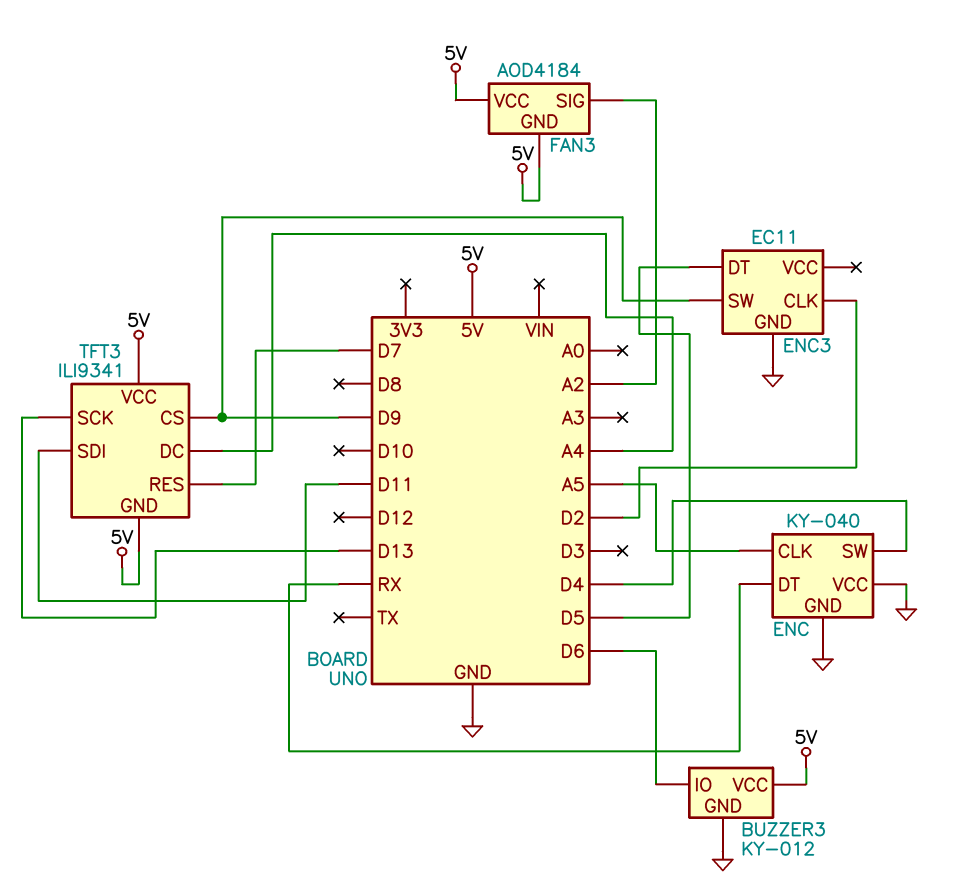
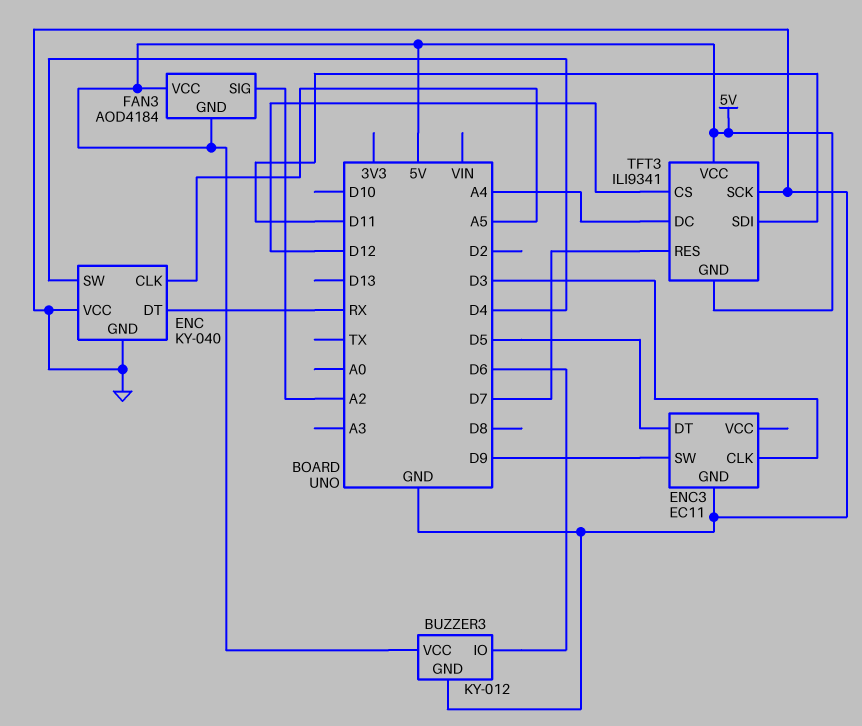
ENC3 pin CLK: D2 -> D3
TFT3 pin CS: D9 -> D12
TFT3 pin SCK: D13 -> GND

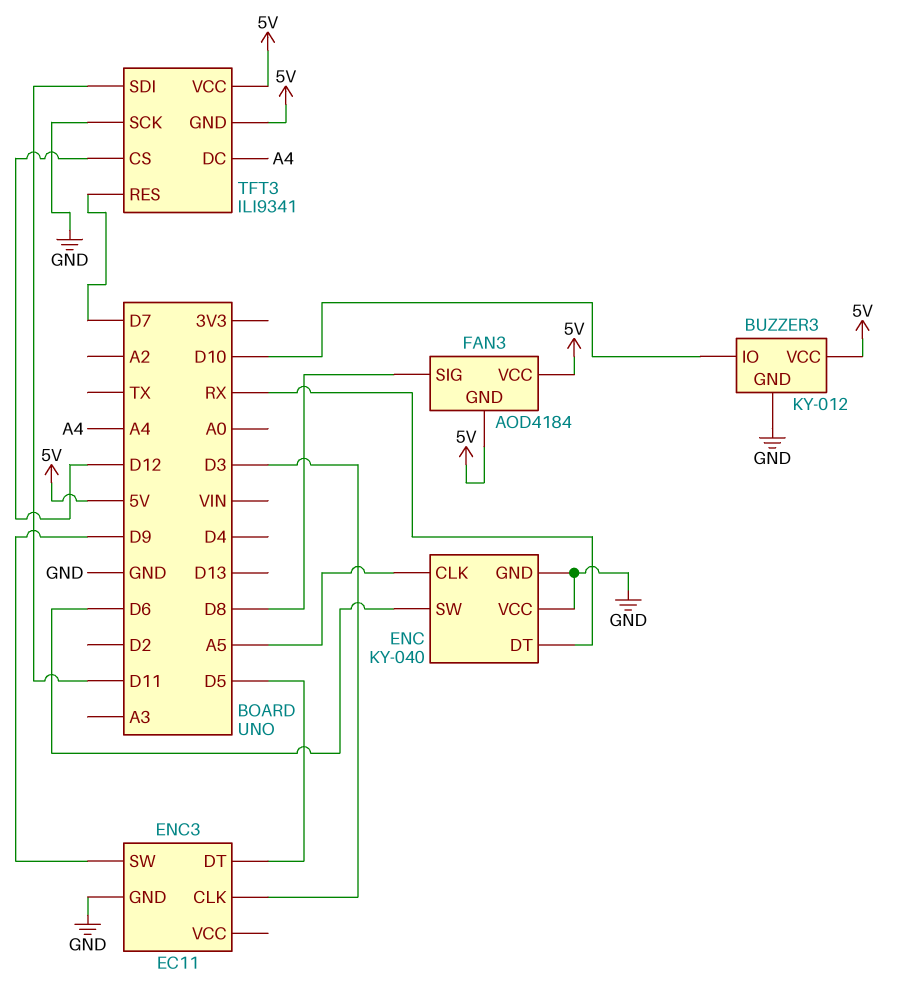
BUZZER3 pin IO: D6 -> D10
ENC pin SW: D4 -> D6
FAN3 pin SIG: A2 -> D8

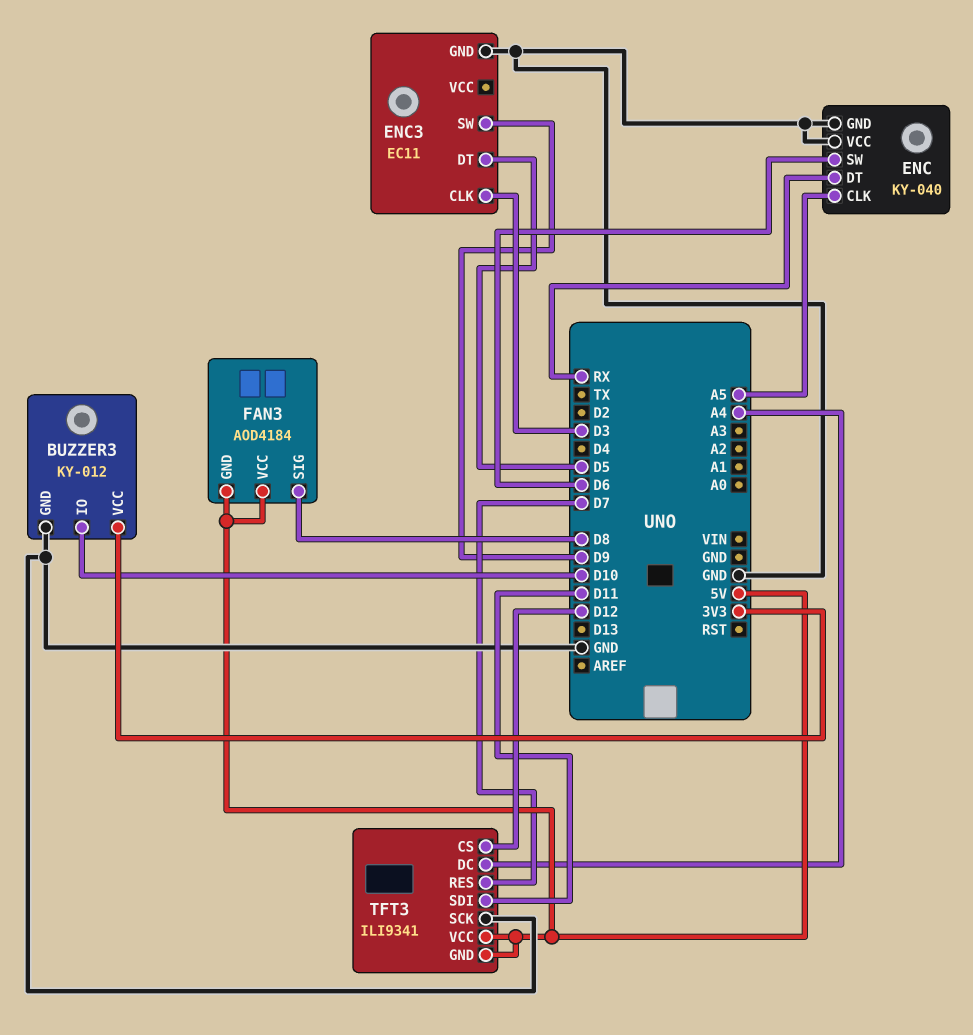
BUZZER3 pin VCC: 5V -> 3V3

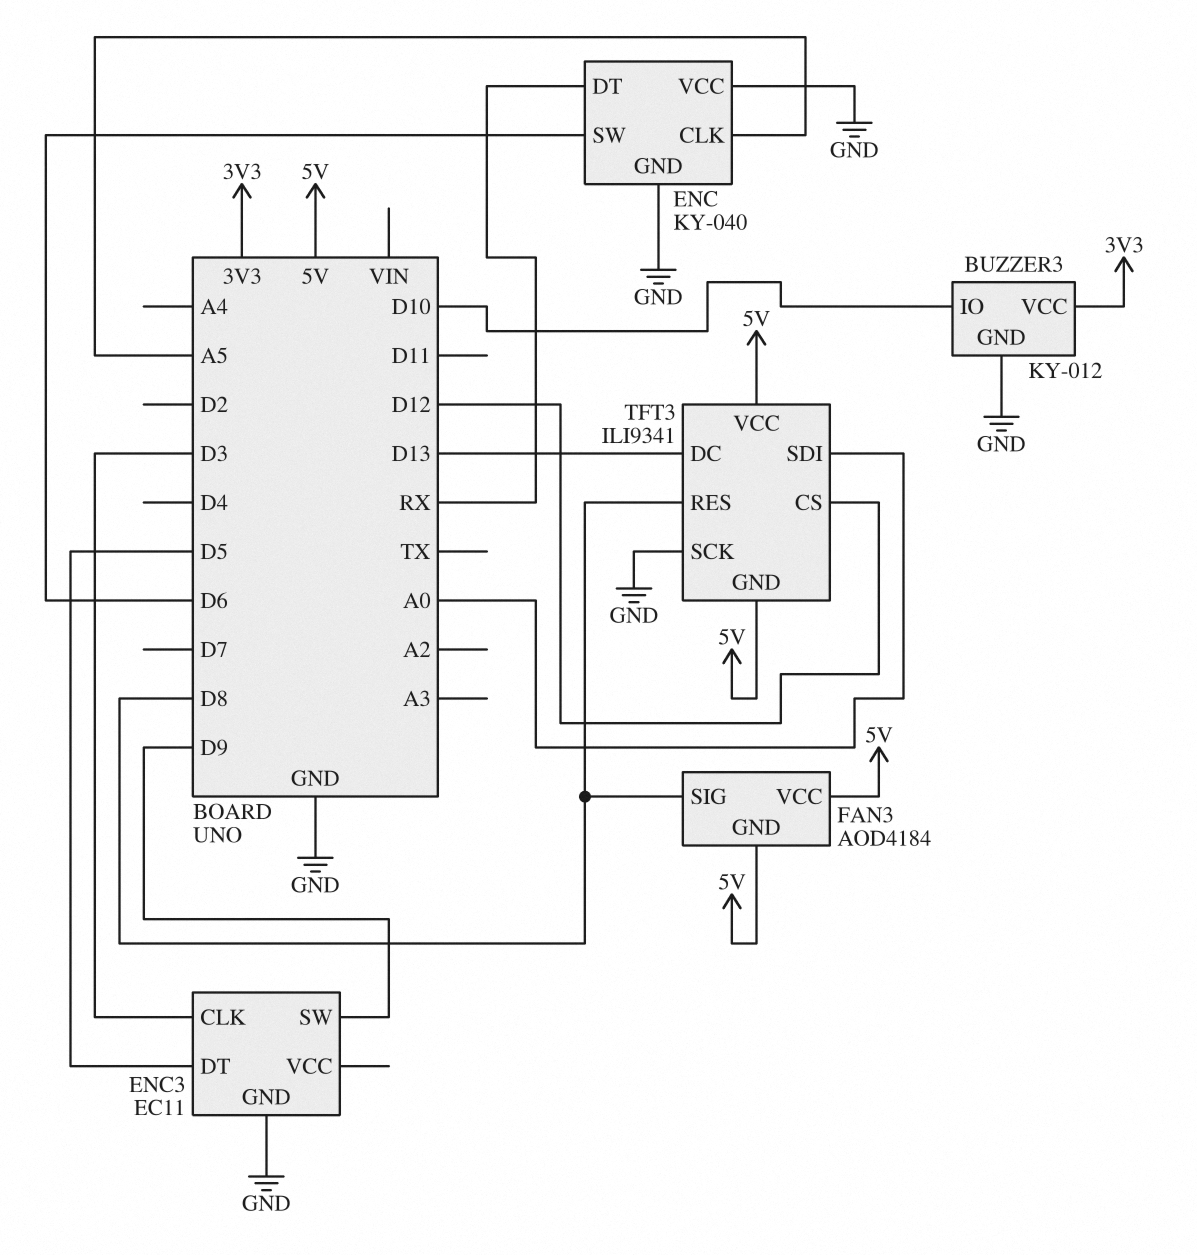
TFT3 pin DC: A4 -> D13
TFT3 pin RES: D7 -> D8
TFT3 pin SDI: D11 -> A0

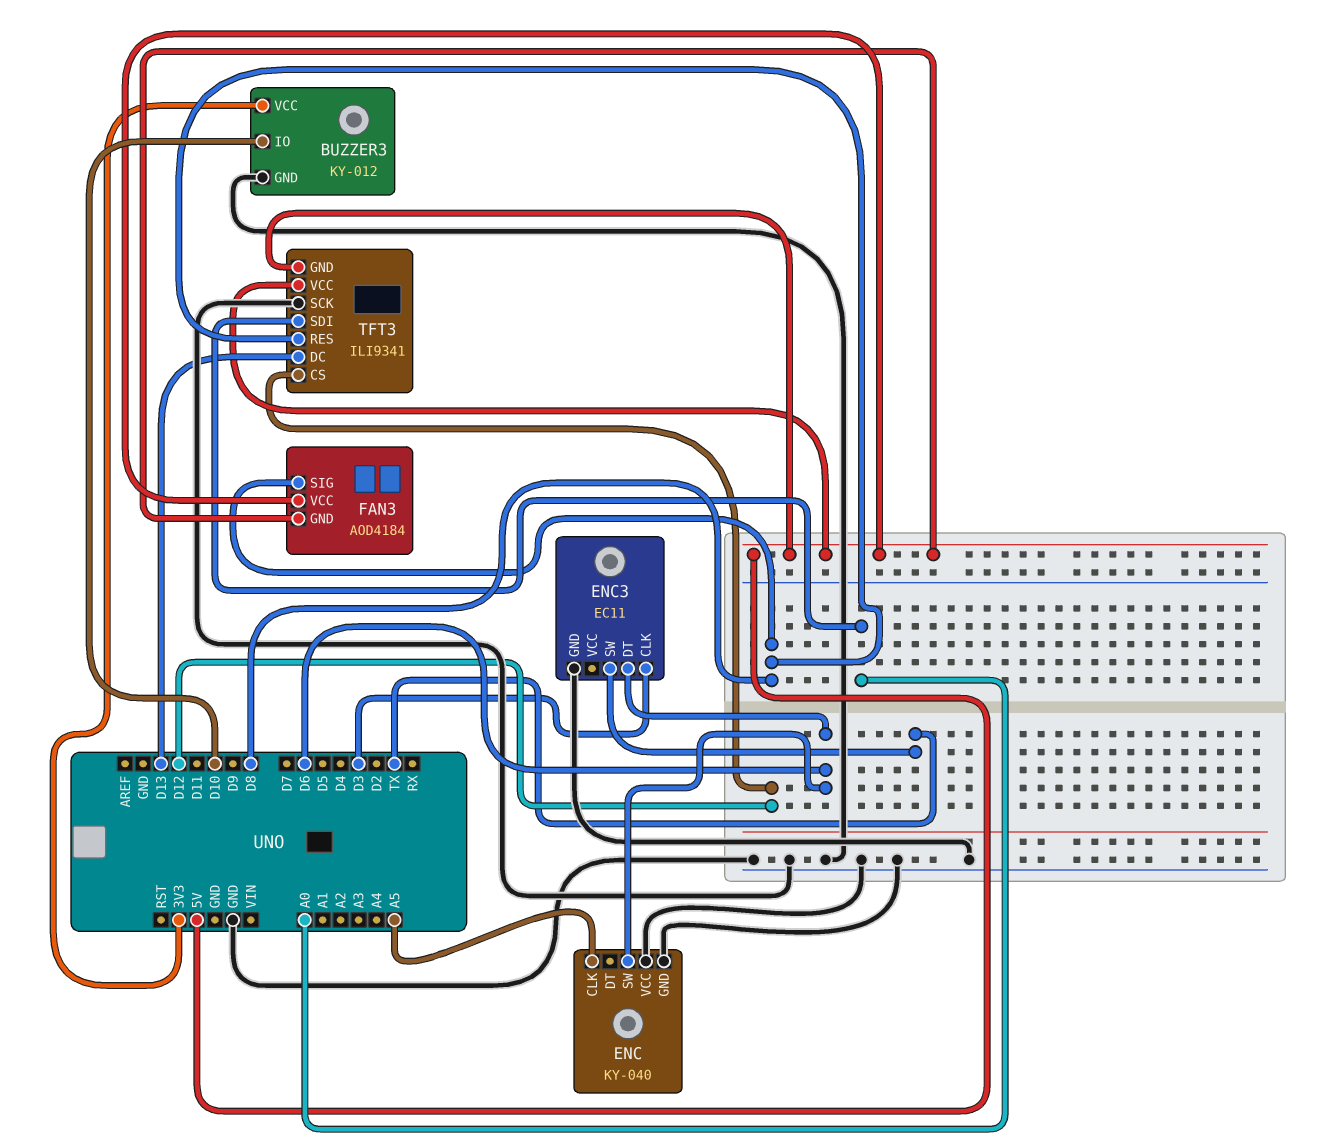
ENC pin DT: RX -> none
ENC3 pin DT: D5 -> D6
ENC3 pin SW: D9 -> TX

